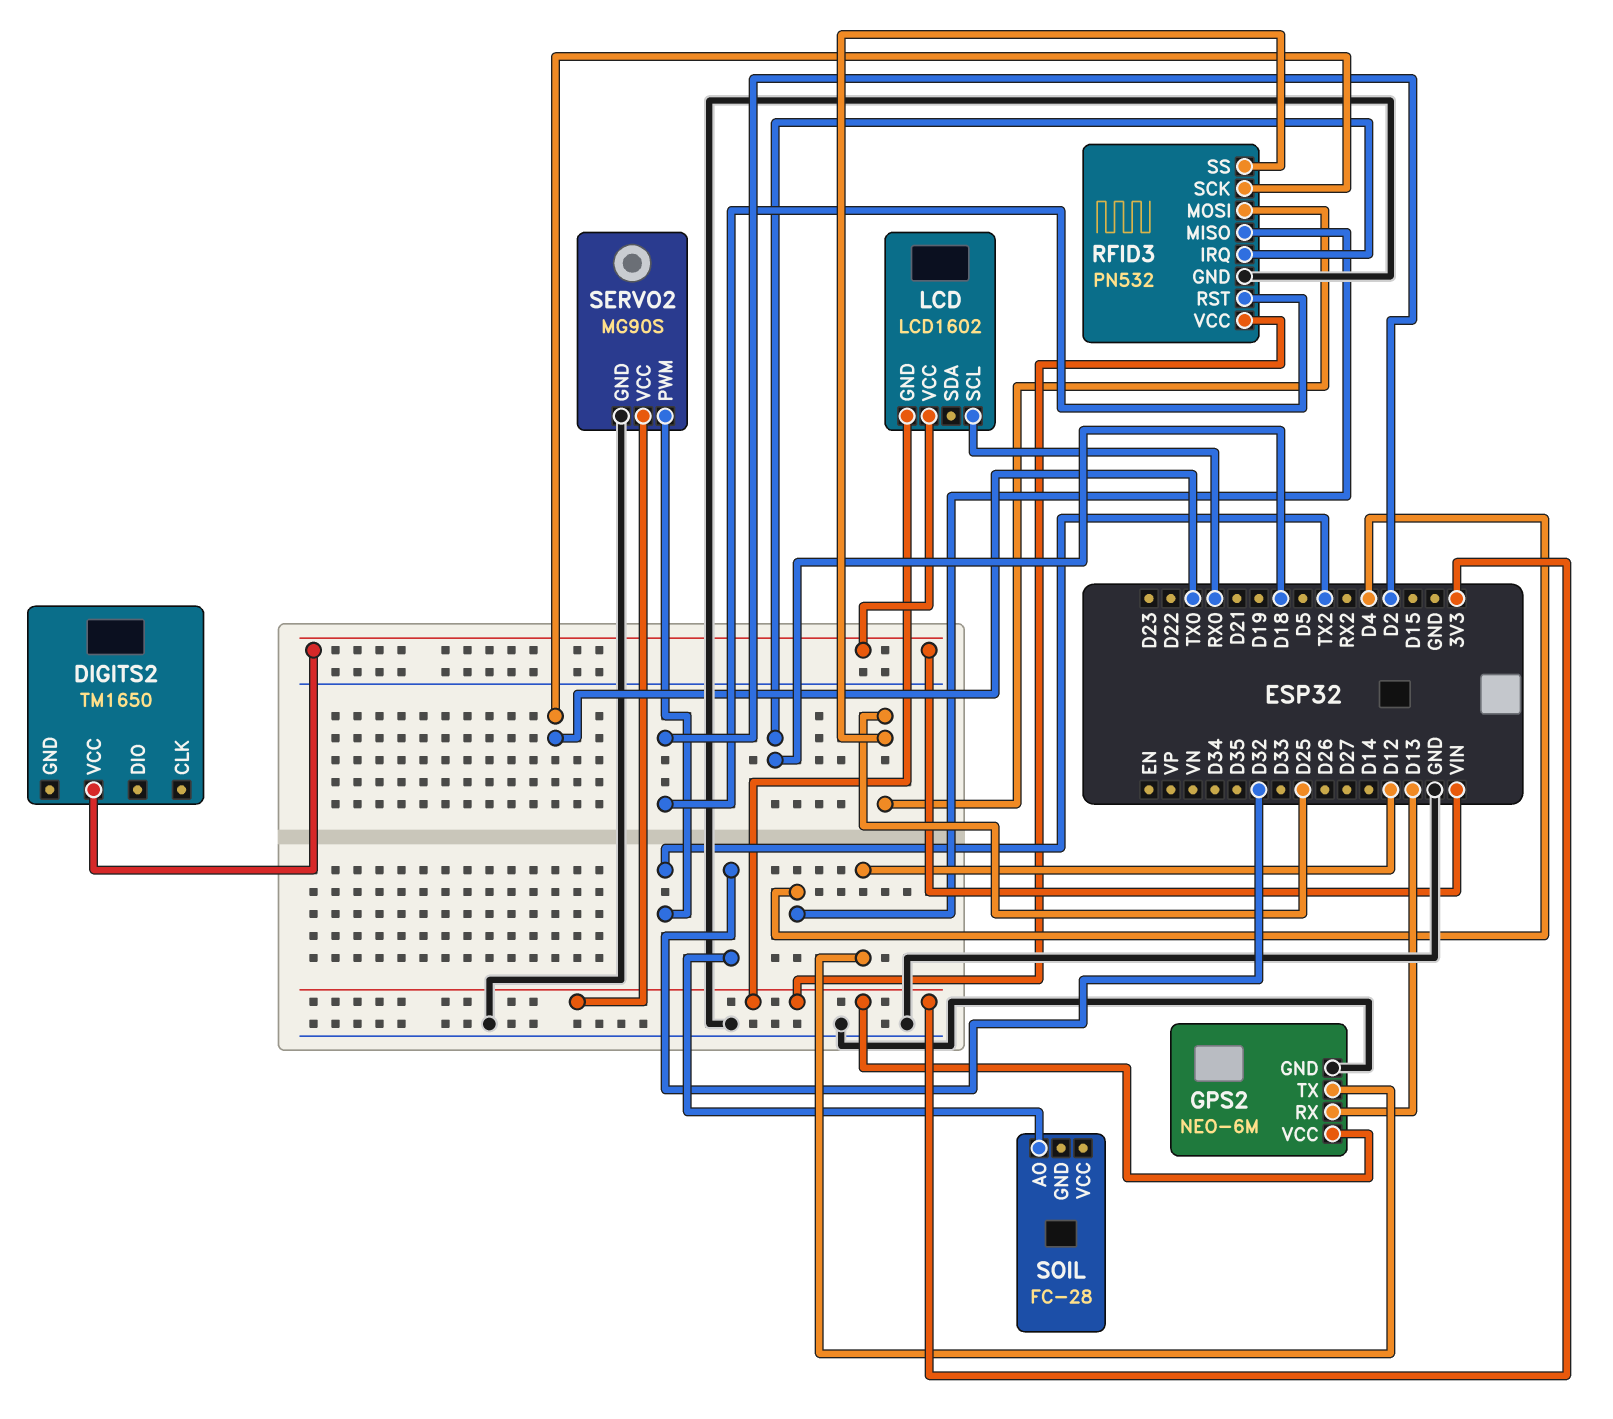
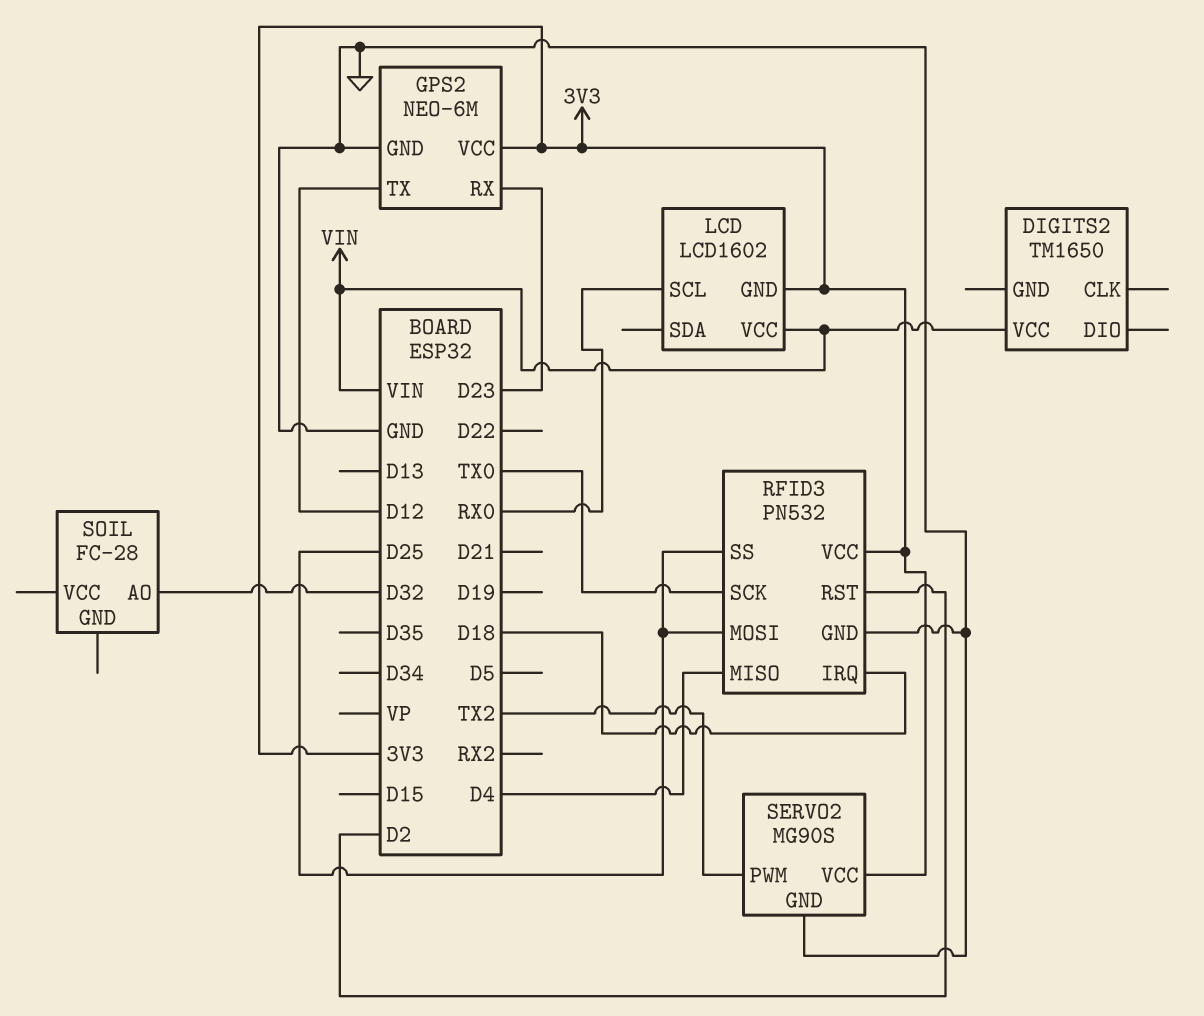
GPS2 pin RX: D13 -> D23

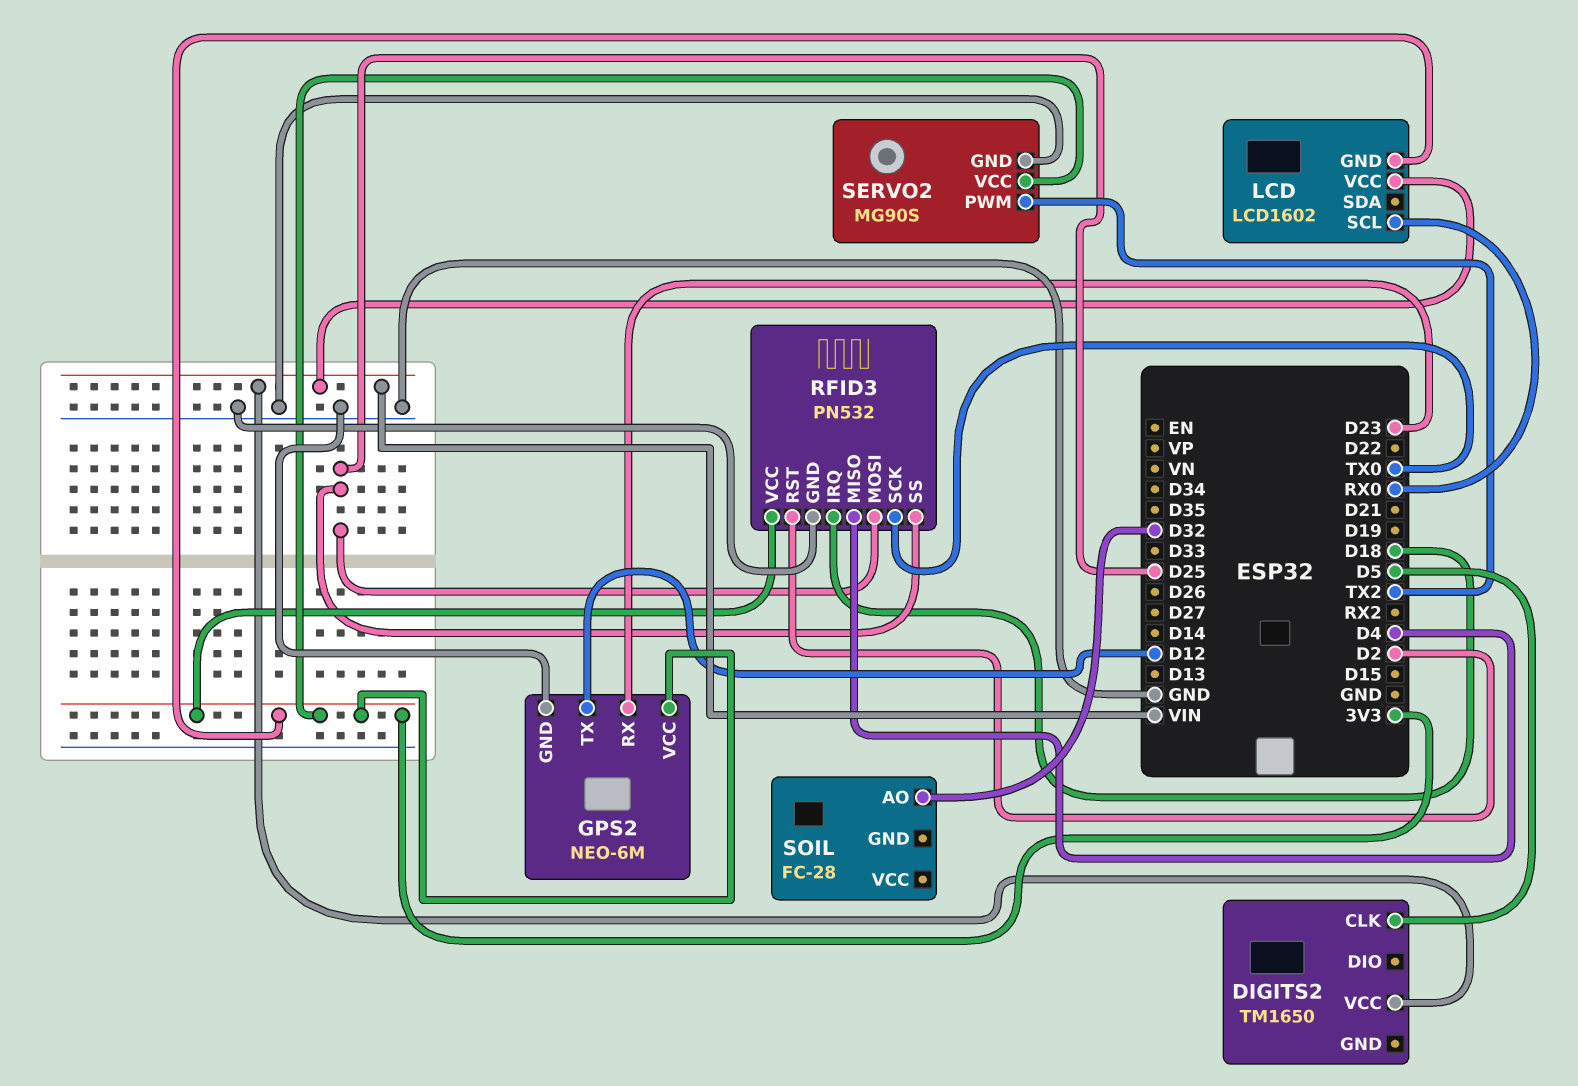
DIGITS2 pin CLK: none -> D5

